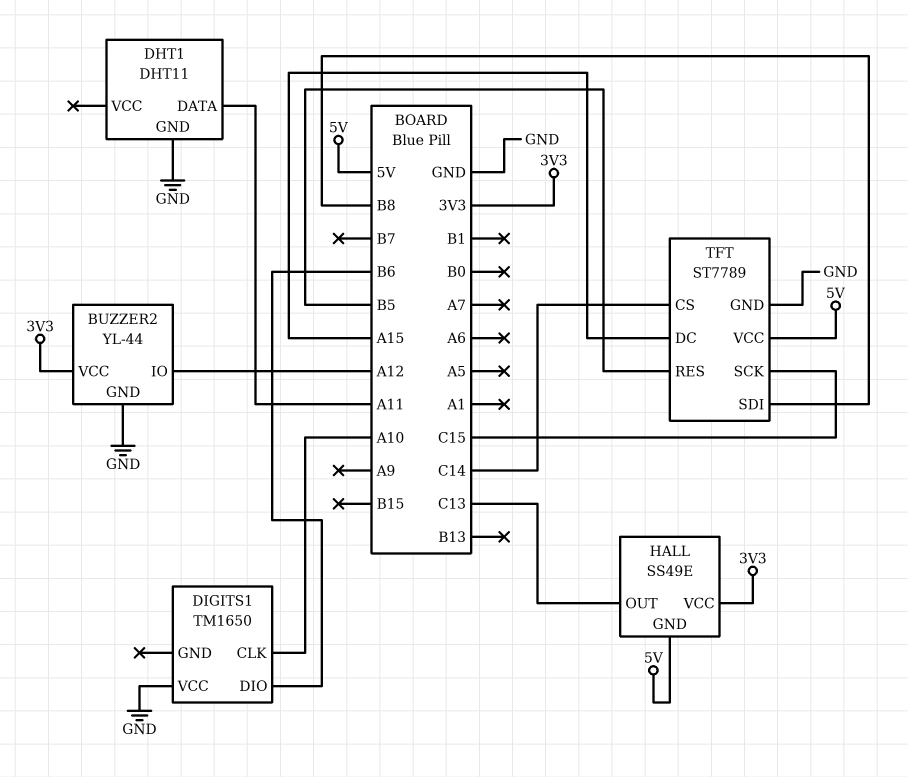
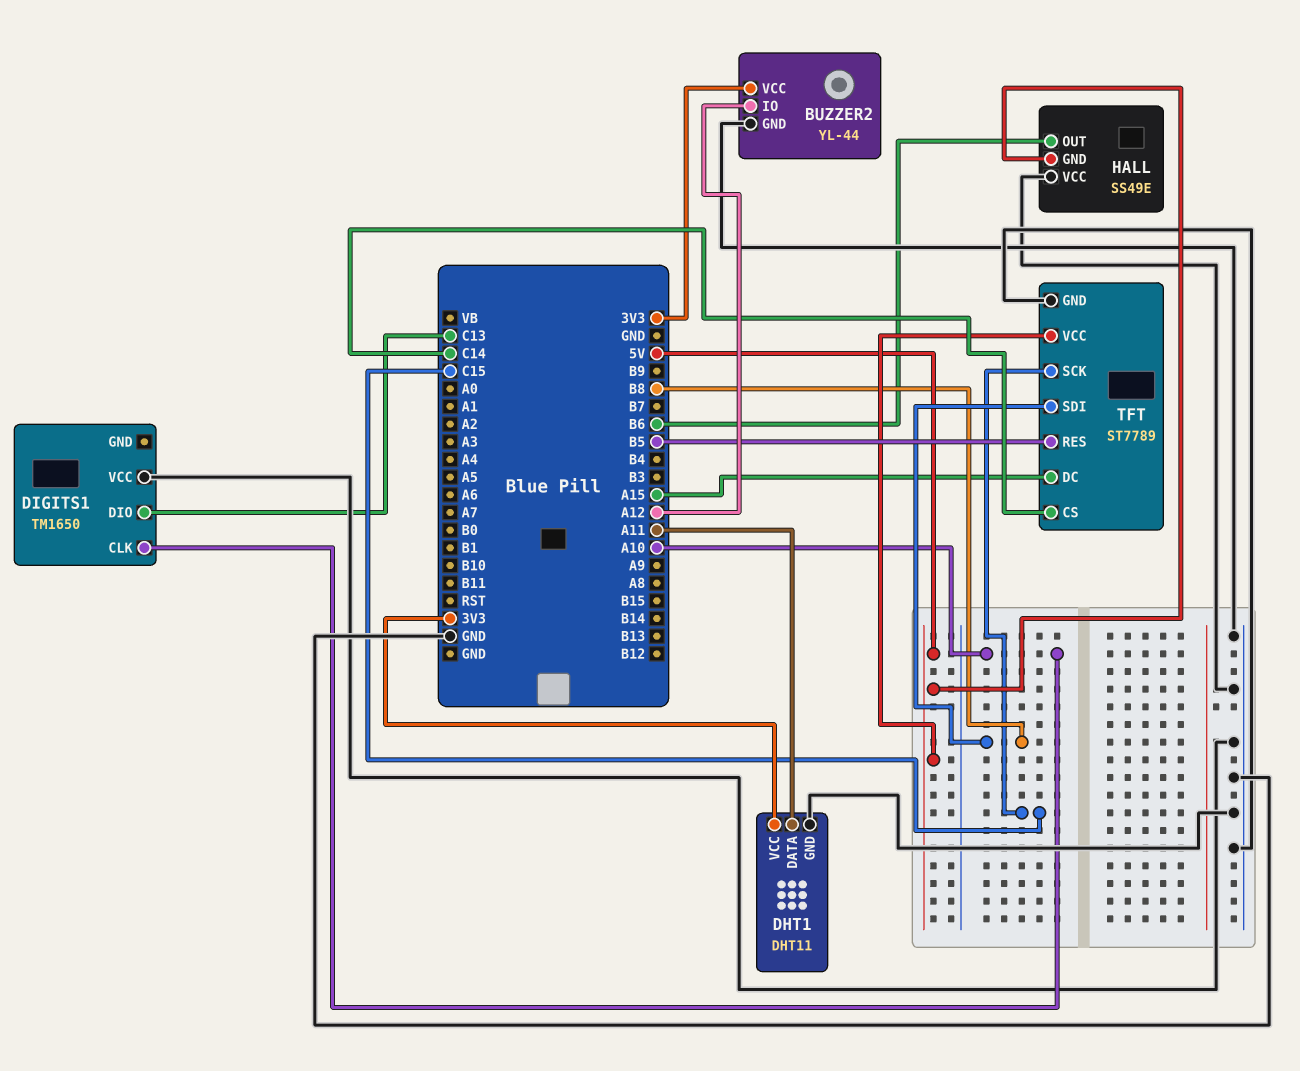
DHT1 pin VCC: none -> 3V3
DIGITS1 pin DIO: B6 -> C13
HALL pin OUT: C13 -> B6
HALL pin VCC: 3V3 -> GND

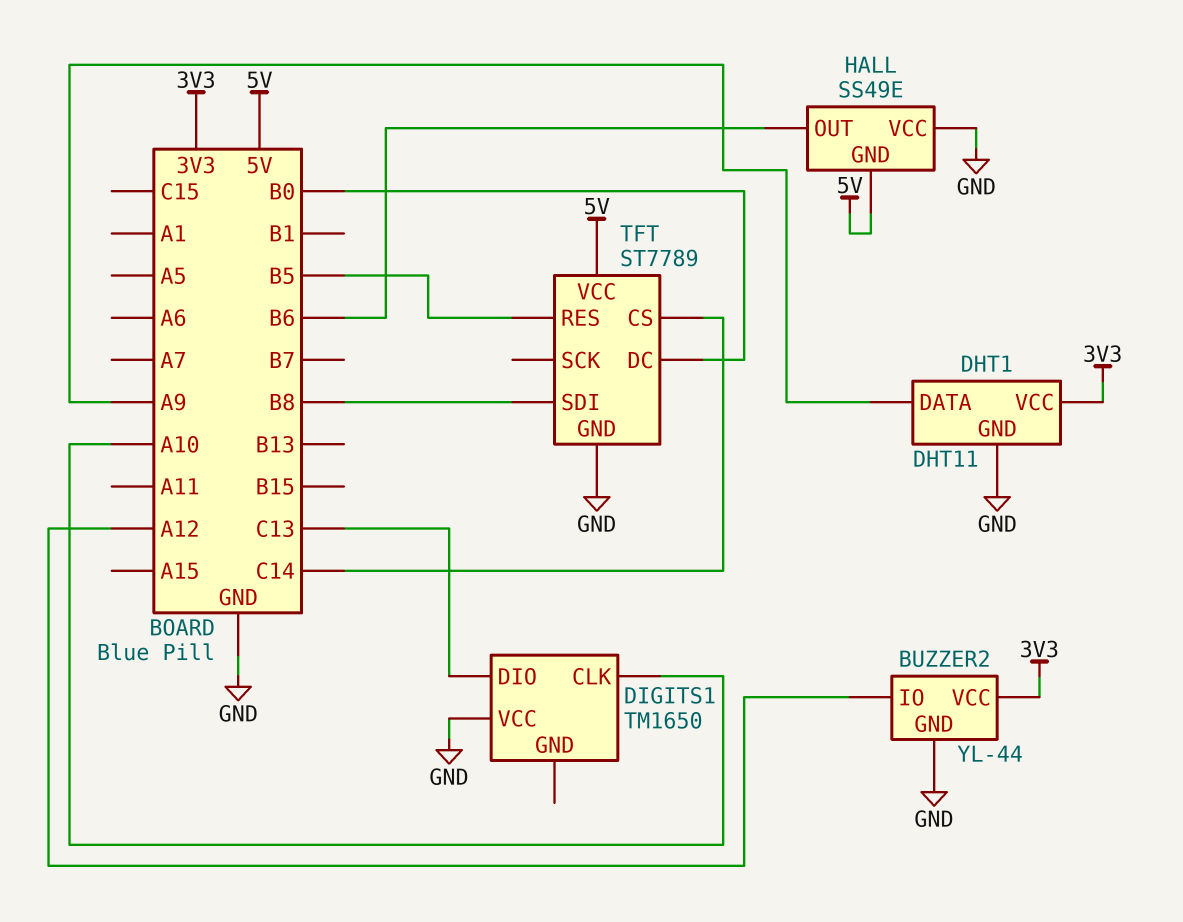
DHT1 pin DATA: A11 -> A9
TFT pin DC: A15 -> B0
TFT pin SCK: C15 -> none

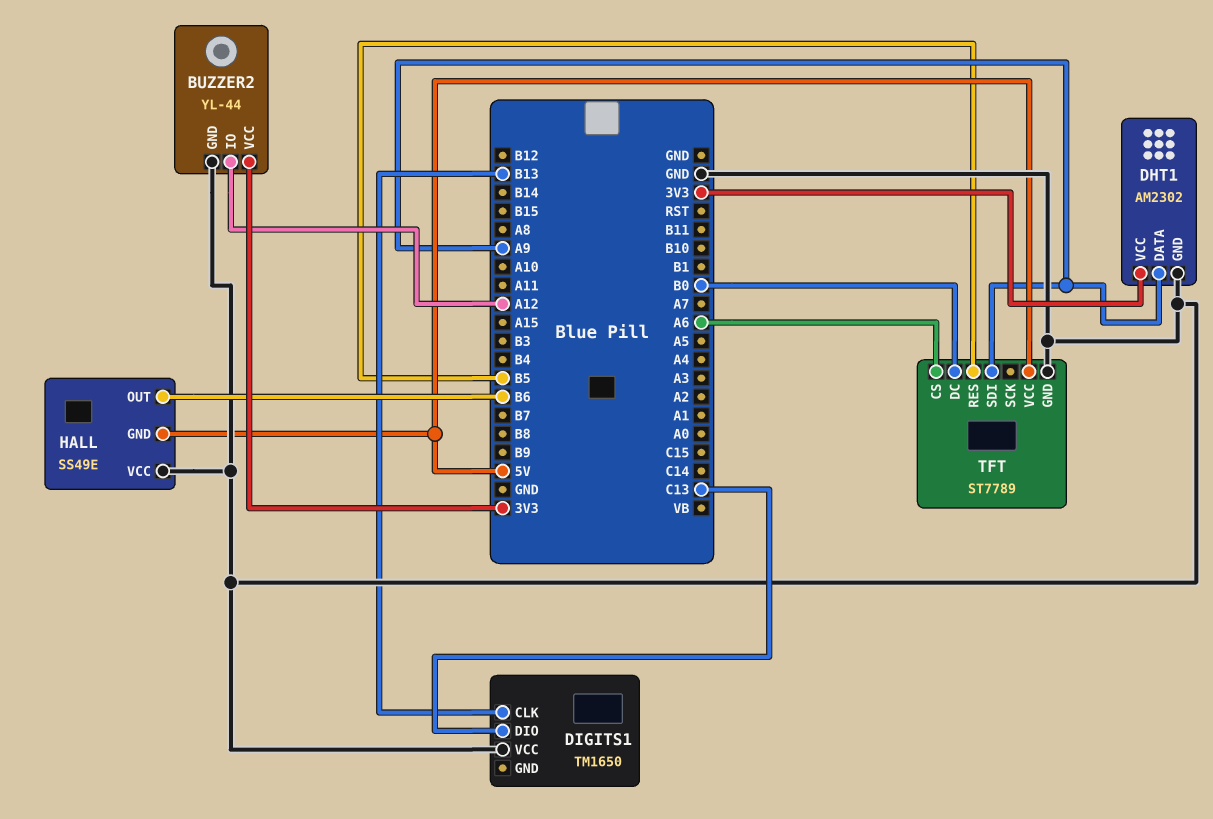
DHT1: DHT11 -> AM2302
DIGITS1 pin CLK: A10 -> B13
TFT pin CS: C14 -> A6
TFT pin SDI: B8 -> A9

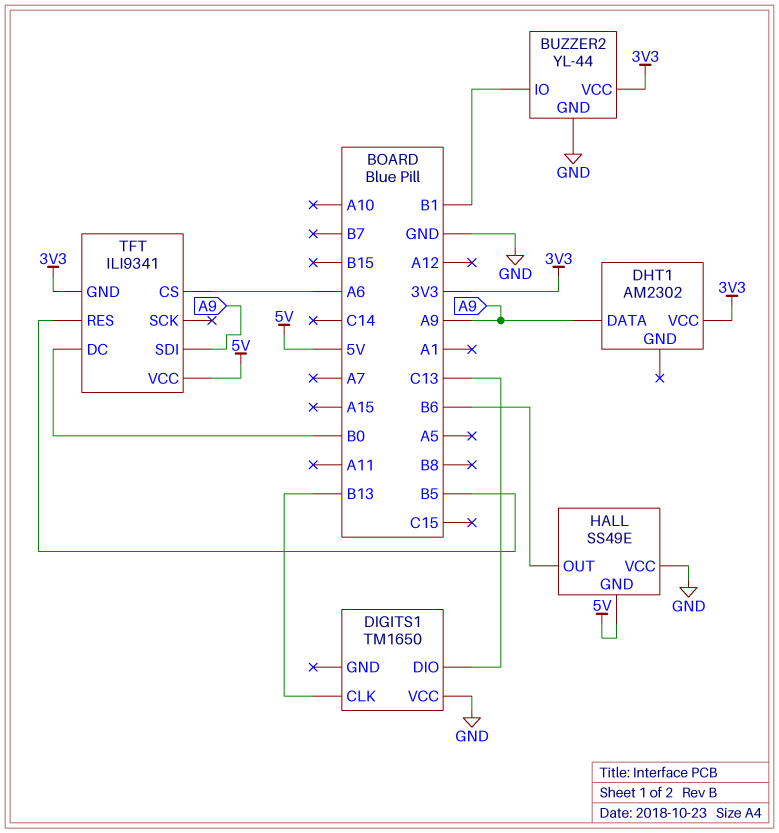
BUZZER2 pin IO: A12 -> B1
DHT1 pin GND: GND -> none
TFT: ST7789 -> ILI9341
TFT pin GND: GND -> 3V3

